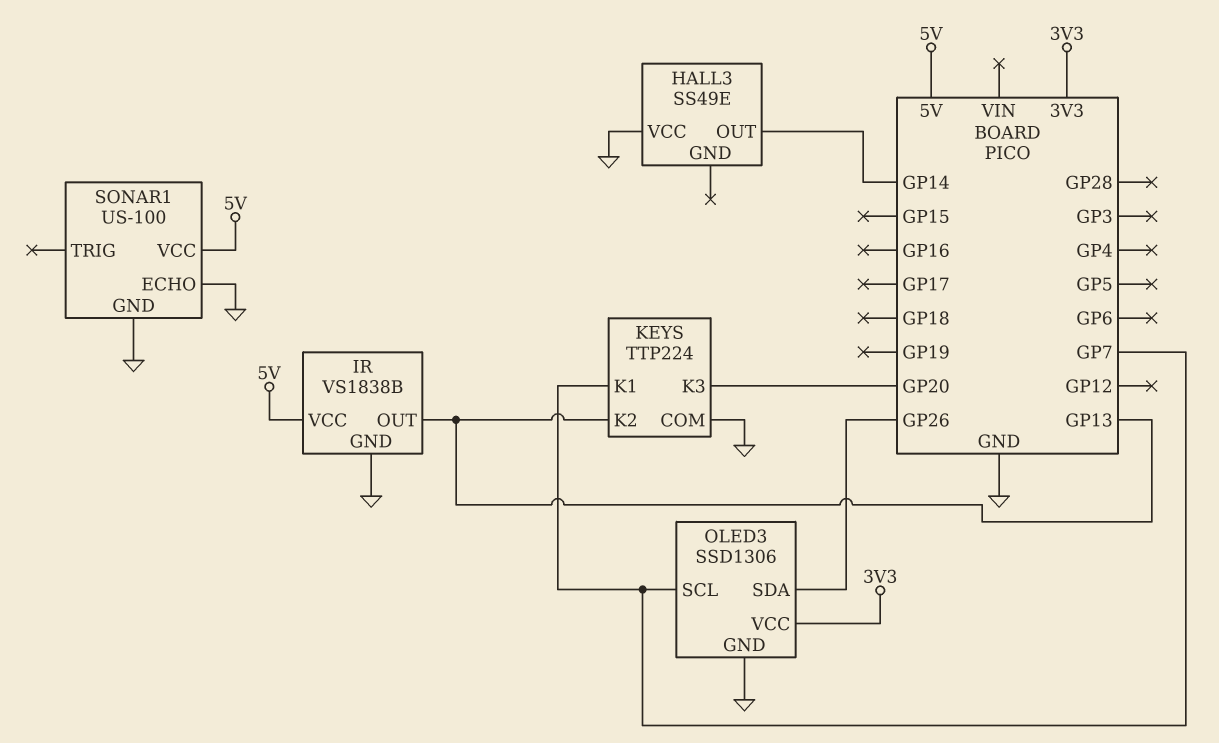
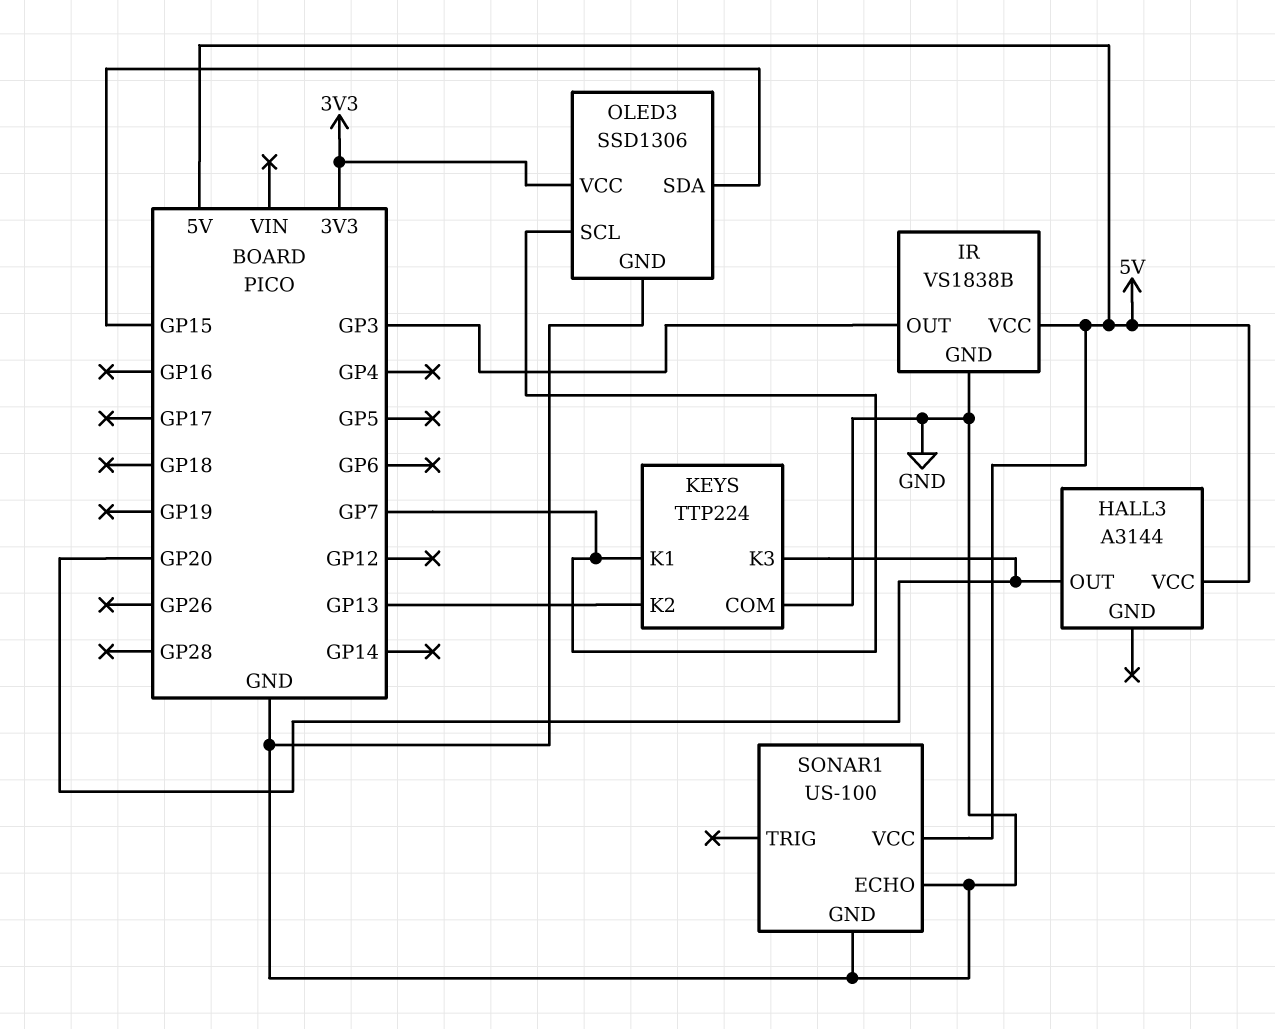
HALL3: SS49E -> A3144
HALL3 pin OUT: GP14 -> GP20
HALL3 pin VCC: GND -> 5V
IR pin OUT: GP13 -> GP3
OLED3 pin SDA: GP26 -> GP15

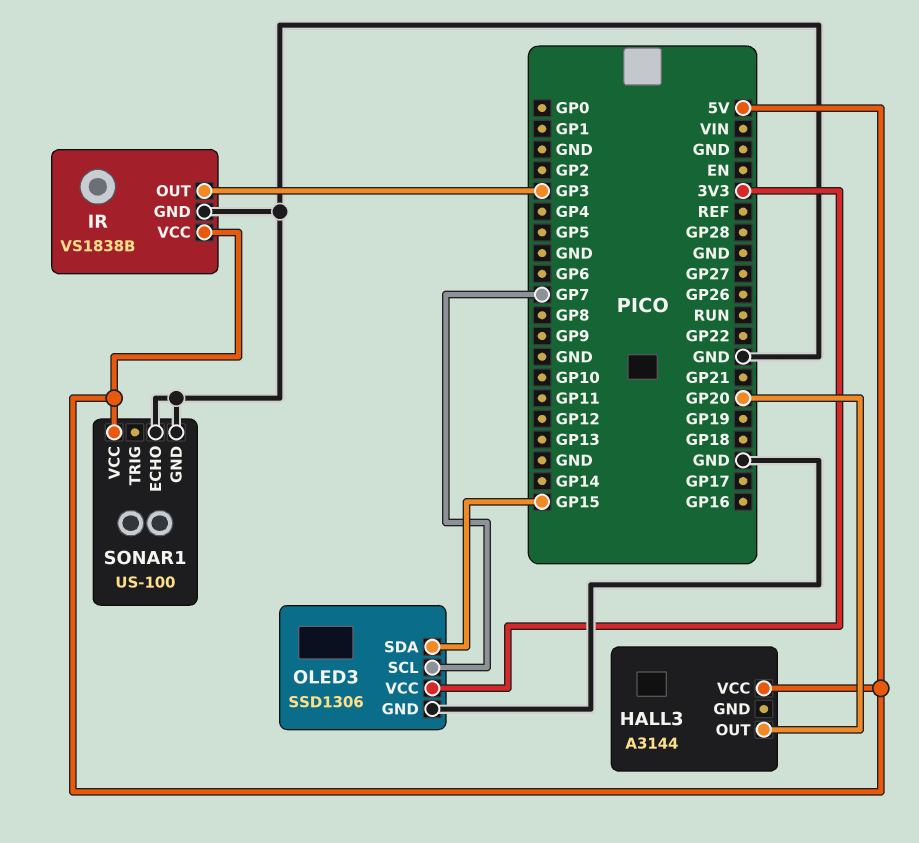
KEYS: TTP224 -> none
KEYS pin COM: GND -> none
KEYS pin K1: GP7 -> none
KEYS pin K2: GP13 -> none
KEYS pin K3: GP20 -> none

